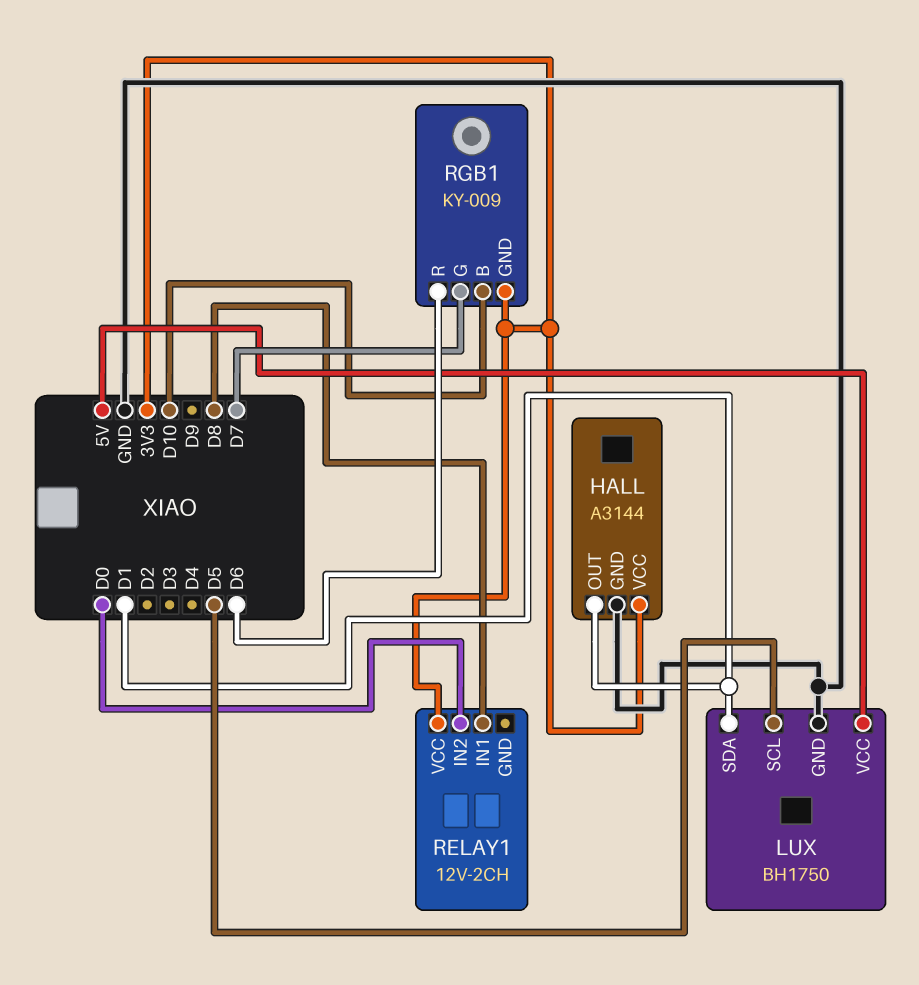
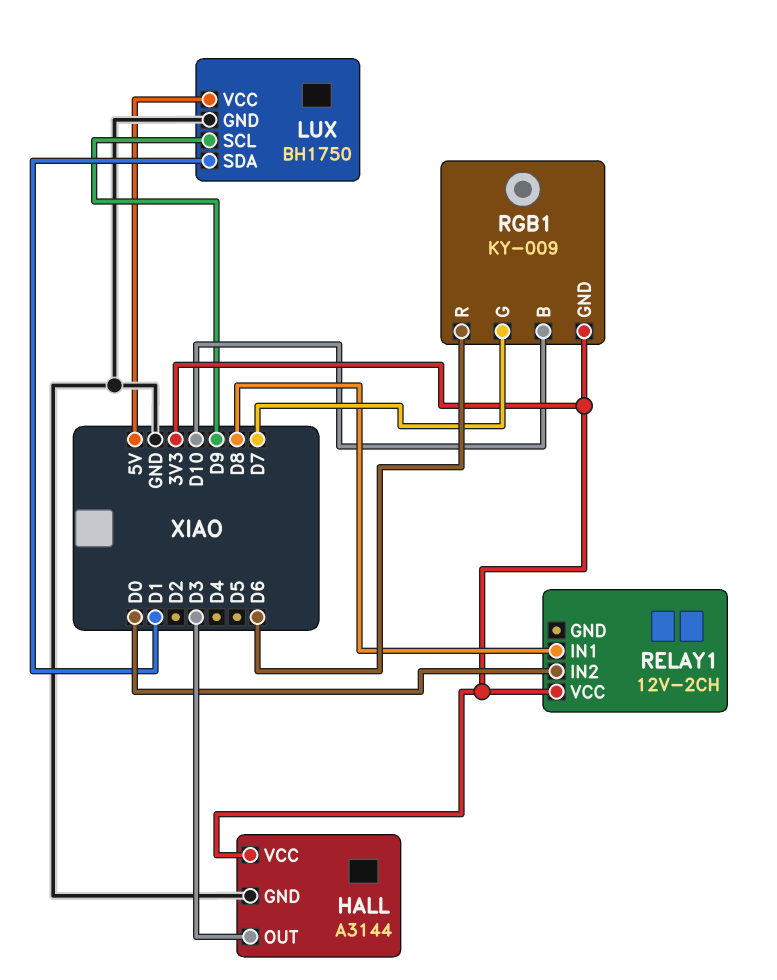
HALL pin OUT: D1 -> D3
LUX pin SCL: D5 -> D9

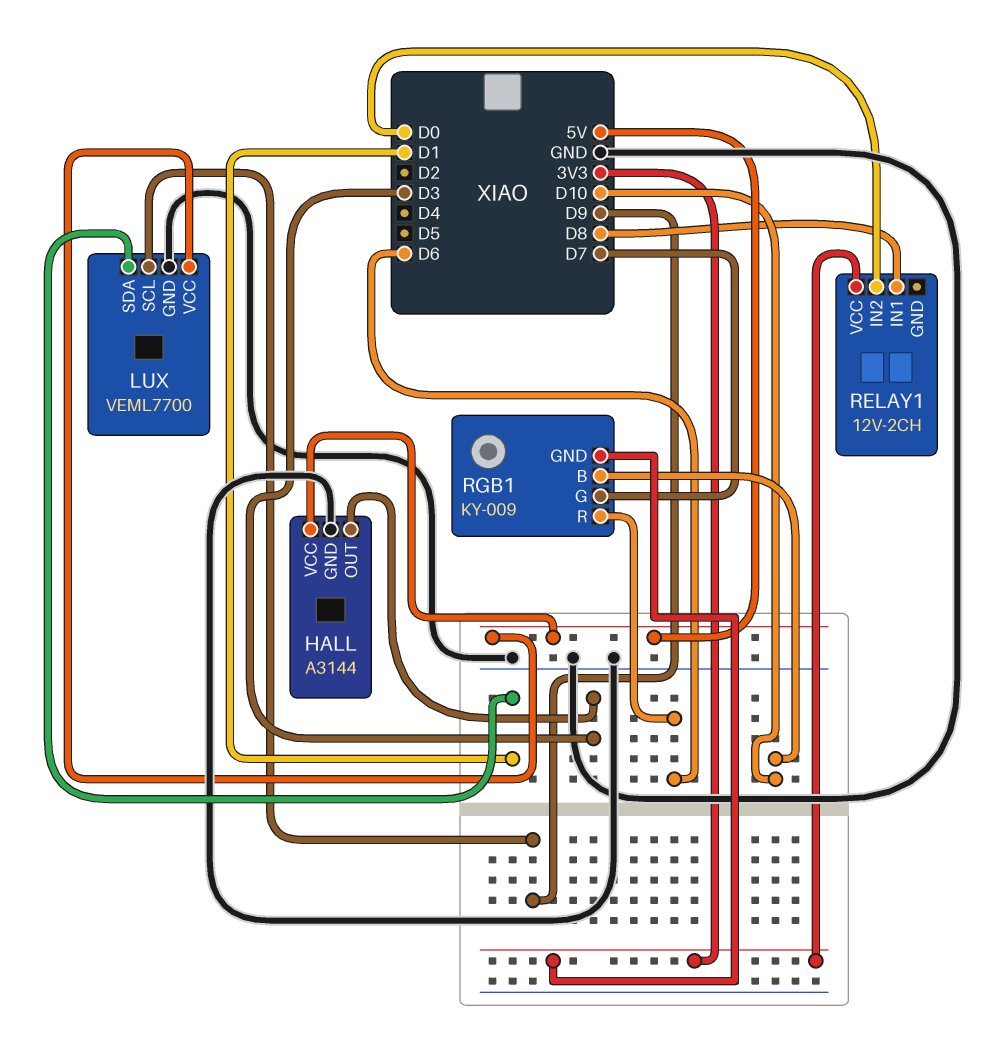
HALL pin VCC: 3V3 -> 5V
LUX: BH1750 -> VEML7700

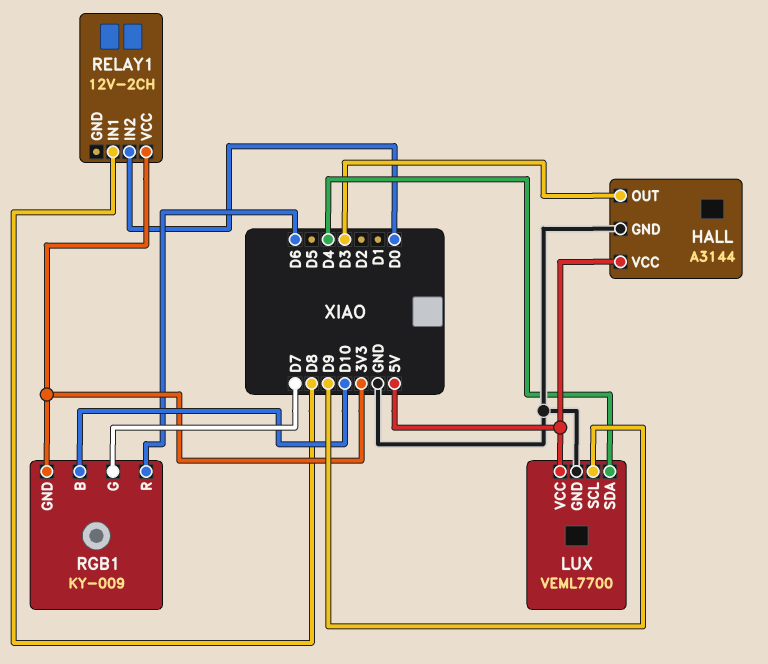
LUX pin SDA: D1 -> D4

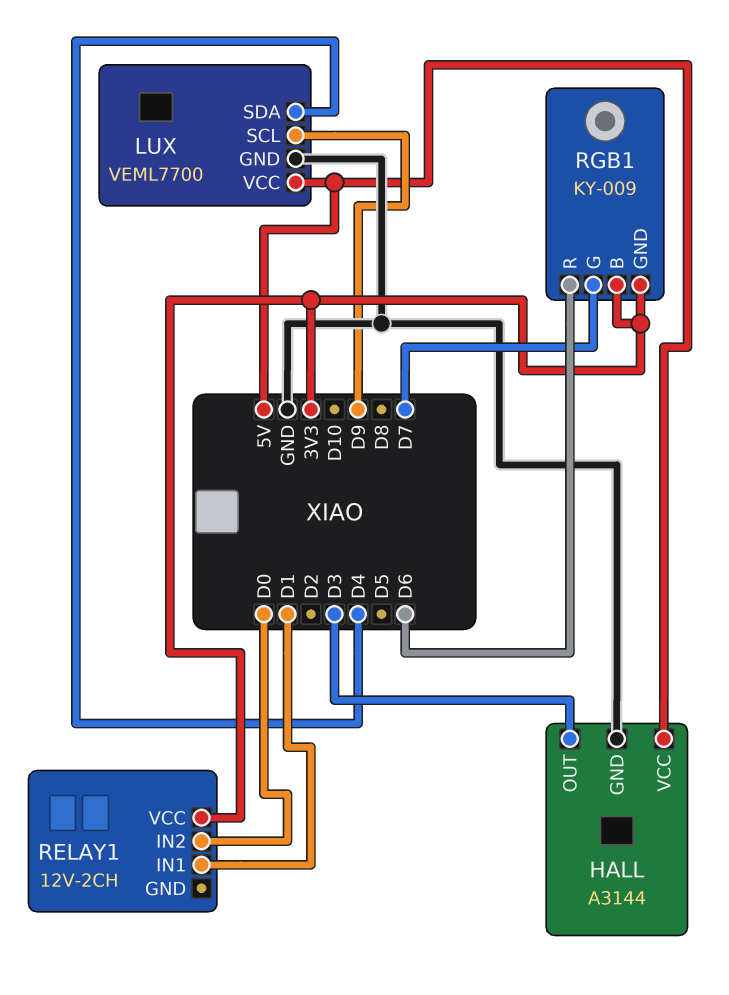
RELAY1 pin IN1: D8 -> D1
RGB1 pin B: D10 -> 3V3

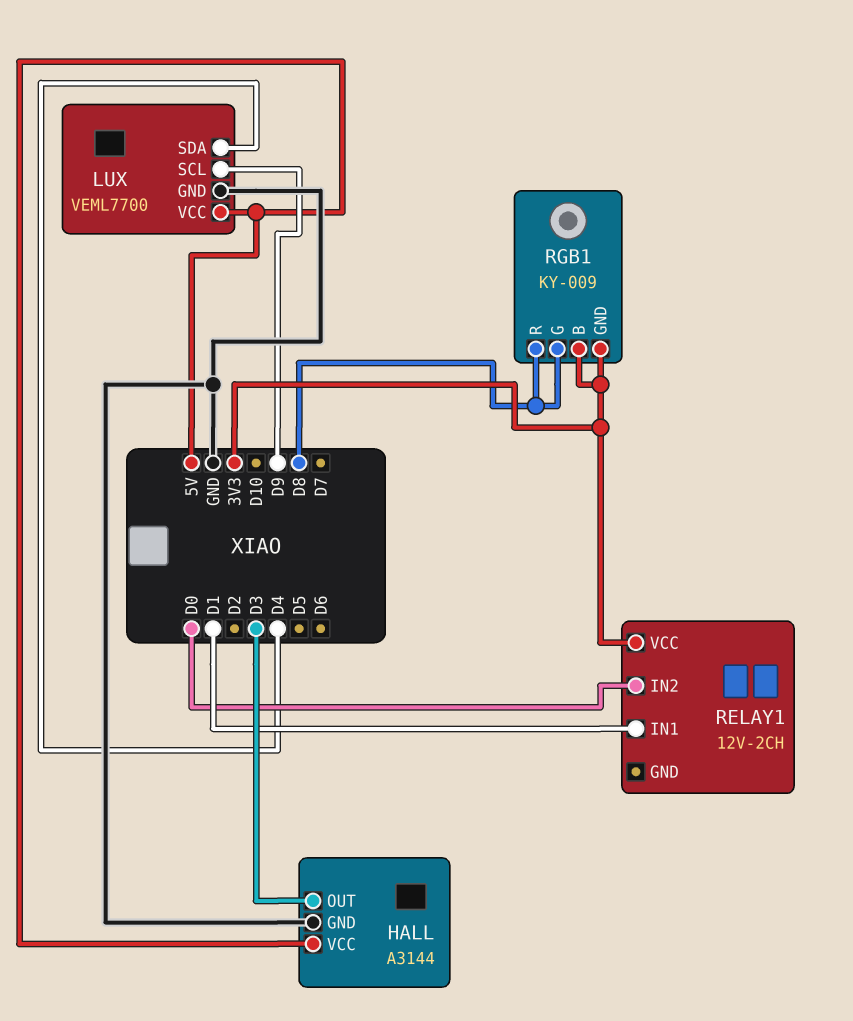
RGB1 pin G: D7 -> D8
RGB1 pin R: D6 -> D8

